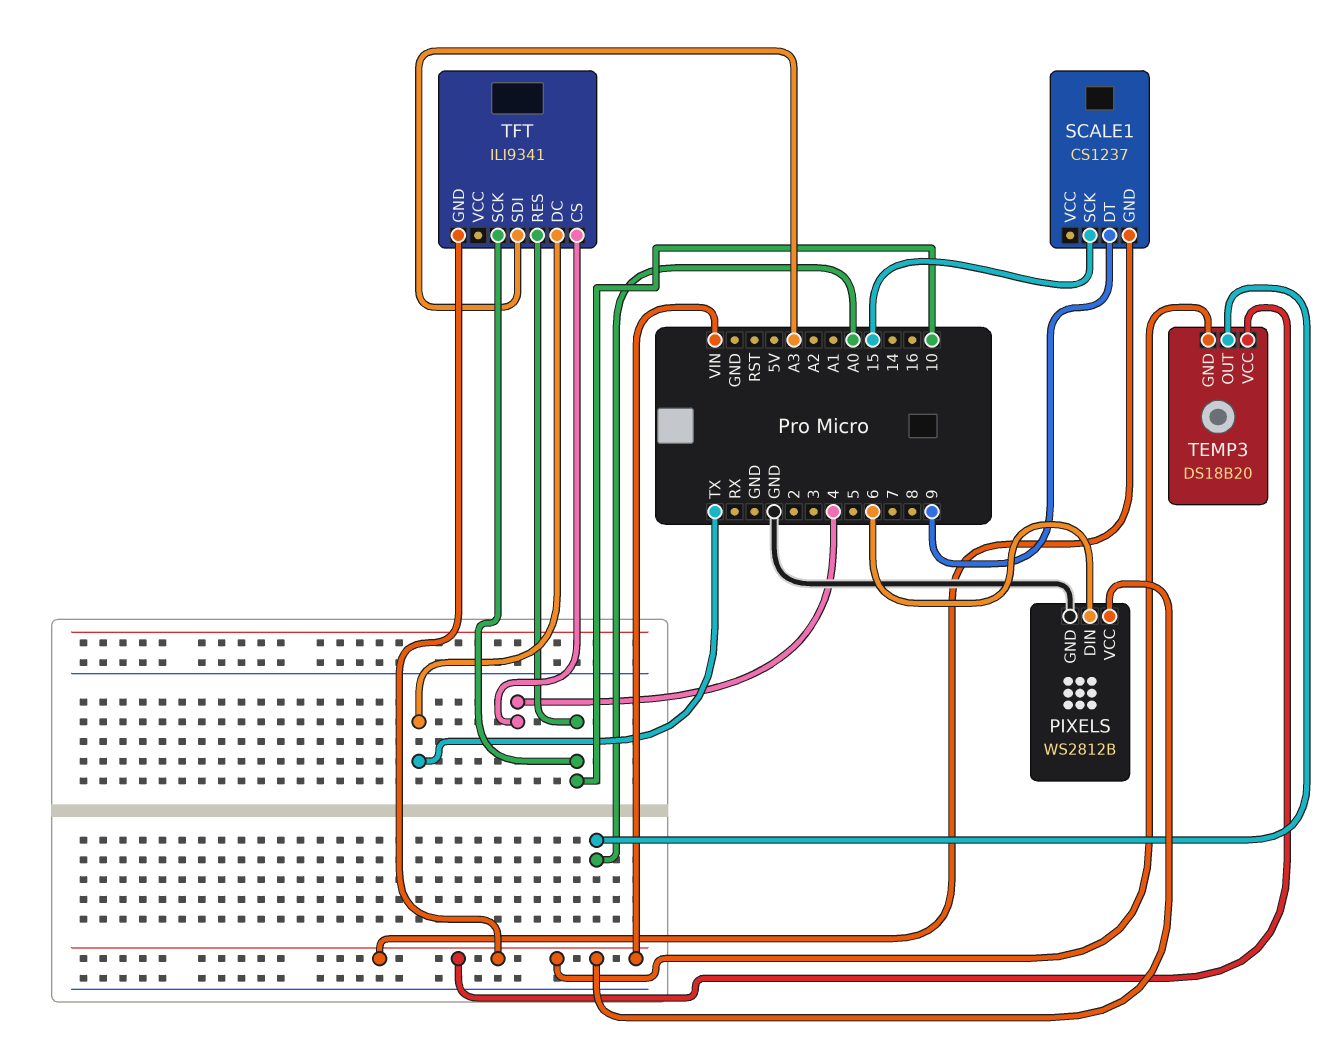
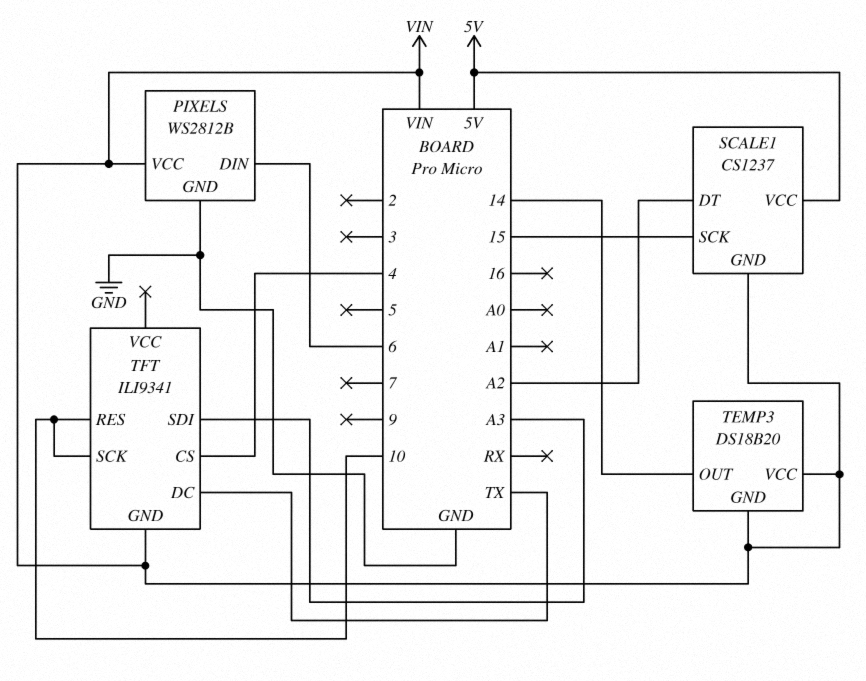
SCALE1 pin DT: 9 -> A2
SCALE1 pin VCC: none -> 5V
TEMP3 pin OUT: A0 -> 14

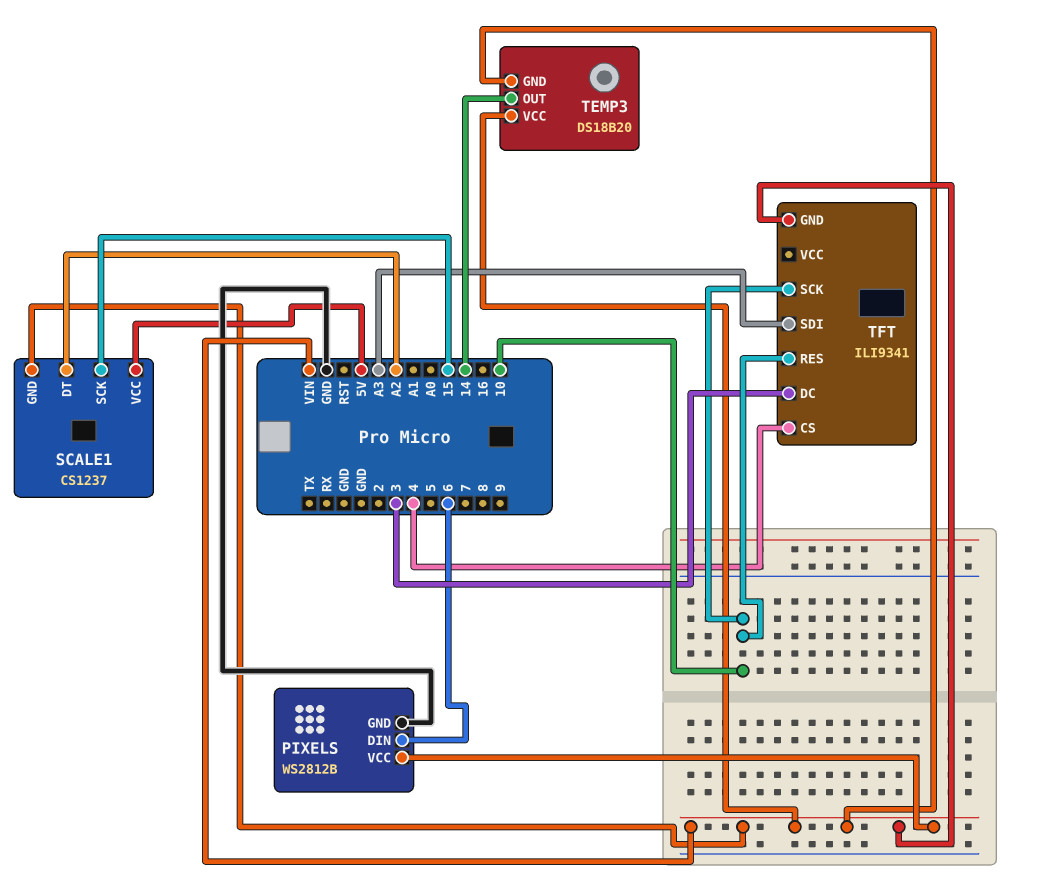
TFT pin DC: TX -> 3

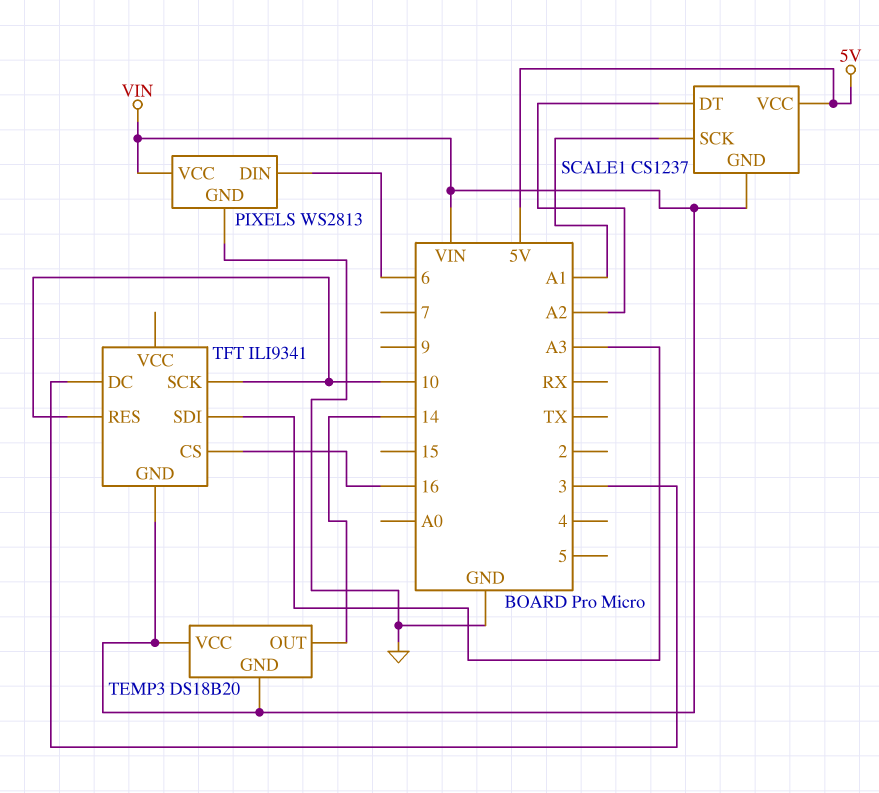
PIXELS: WS2812B -> WS2813
SCALE1 pin SCK: 15 -> A1
TFT pin CS: 4 -> 16

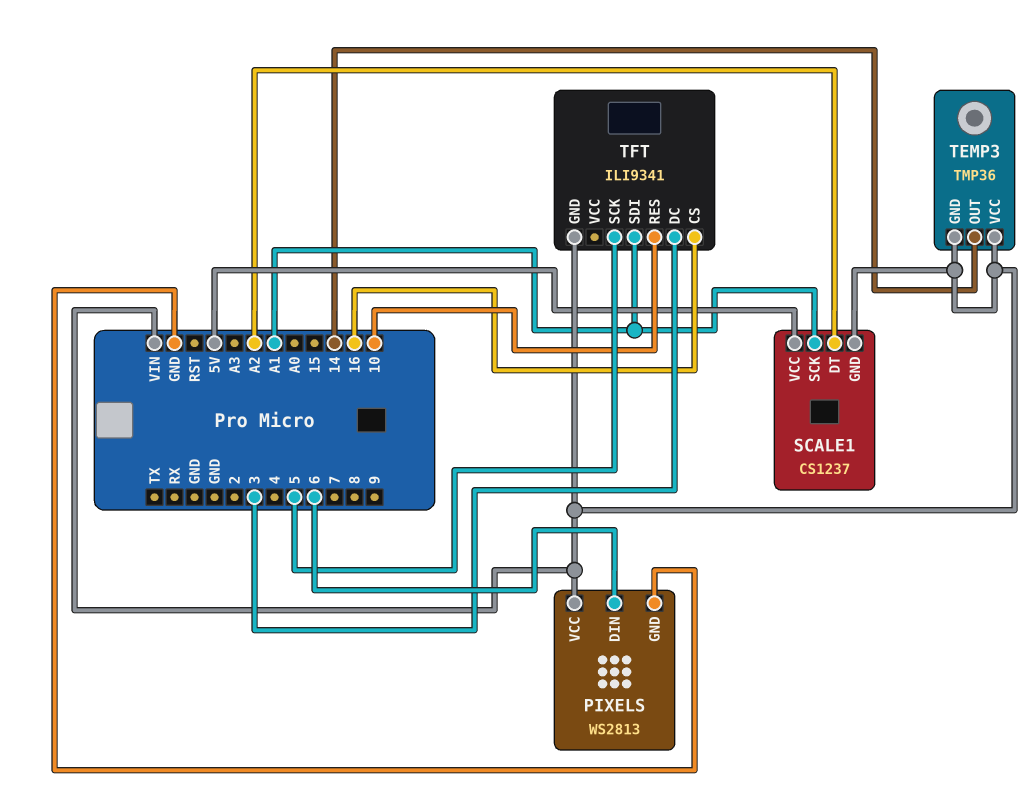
TEMP3: DS18B20 -> TMP36
TFT pin SCK: 10 -> 5
TFT pin SDI: A3 -> A1

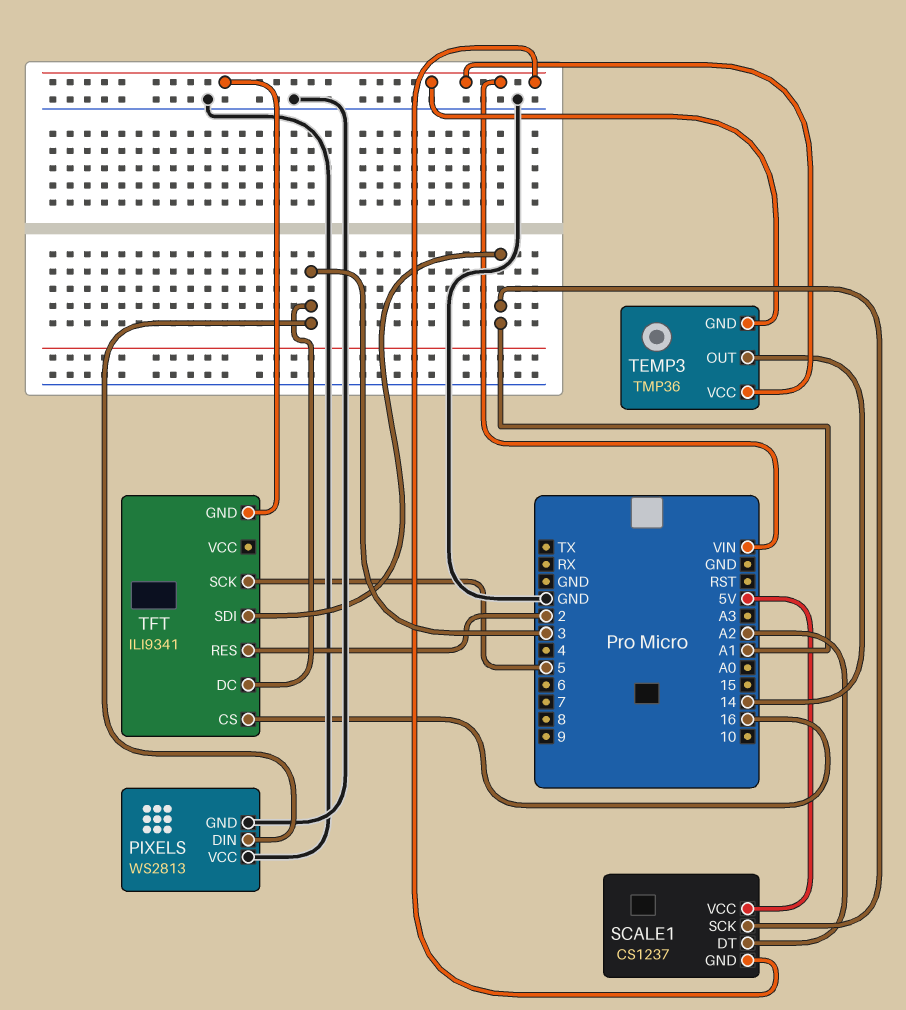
PIXELS pin DIN: 6 -> 3
PIXELS pin VCC: VIN -> GND
TFT pin RES: 10 -> 2

